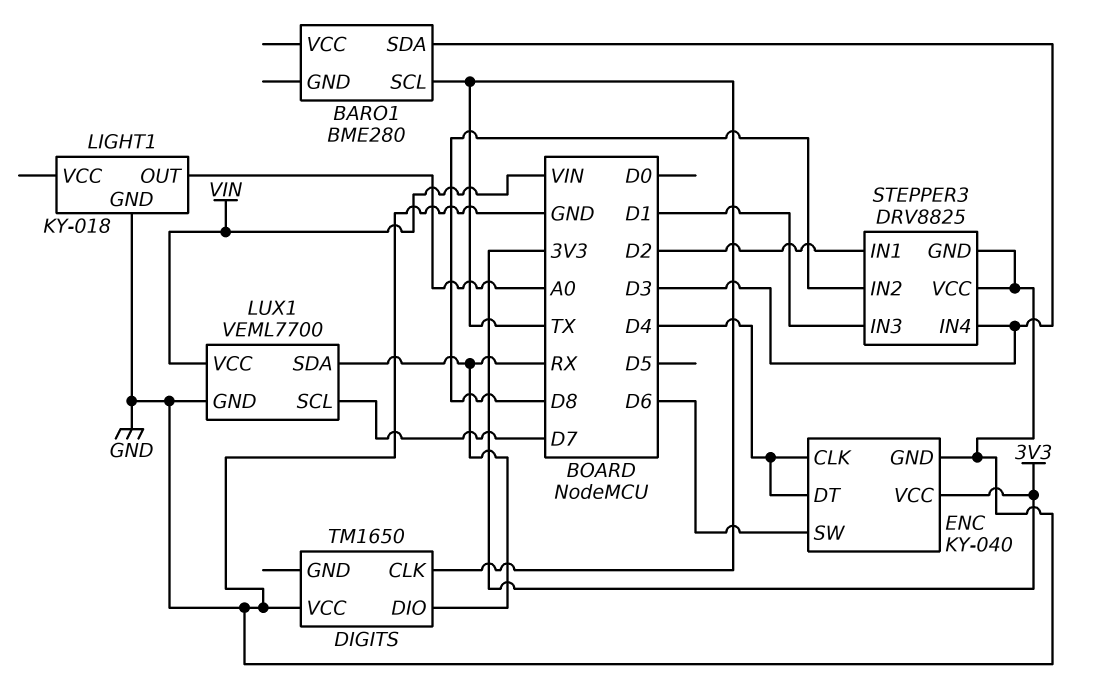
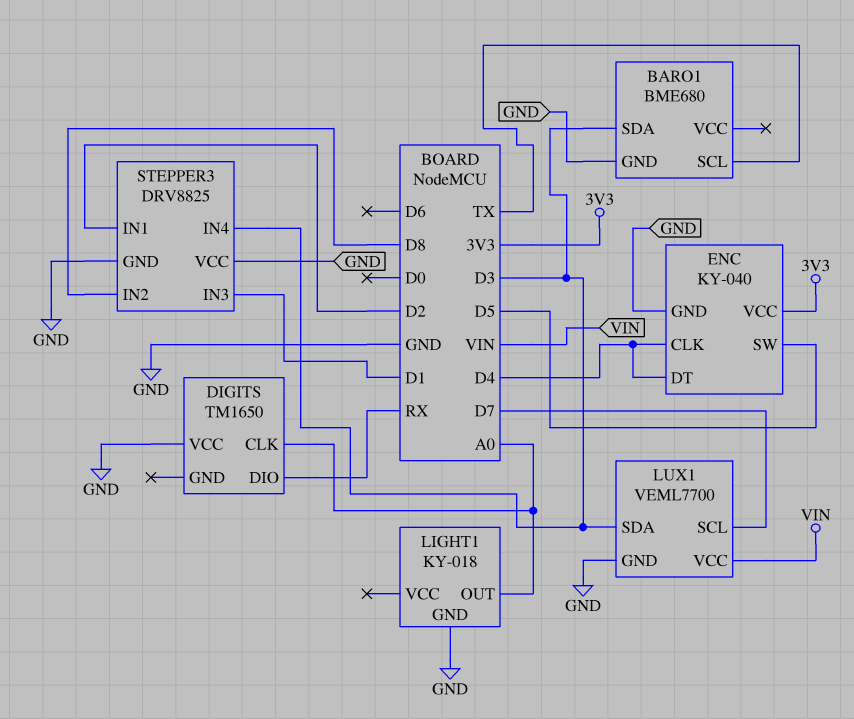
BARO1: BME280 -> BME680
BARO1 pin GND: none -> GND
DIGITS pin CLK: TX -> A0
ENC pin SW: D6 -> D5
LUX1 pin SDA: RX -> D3

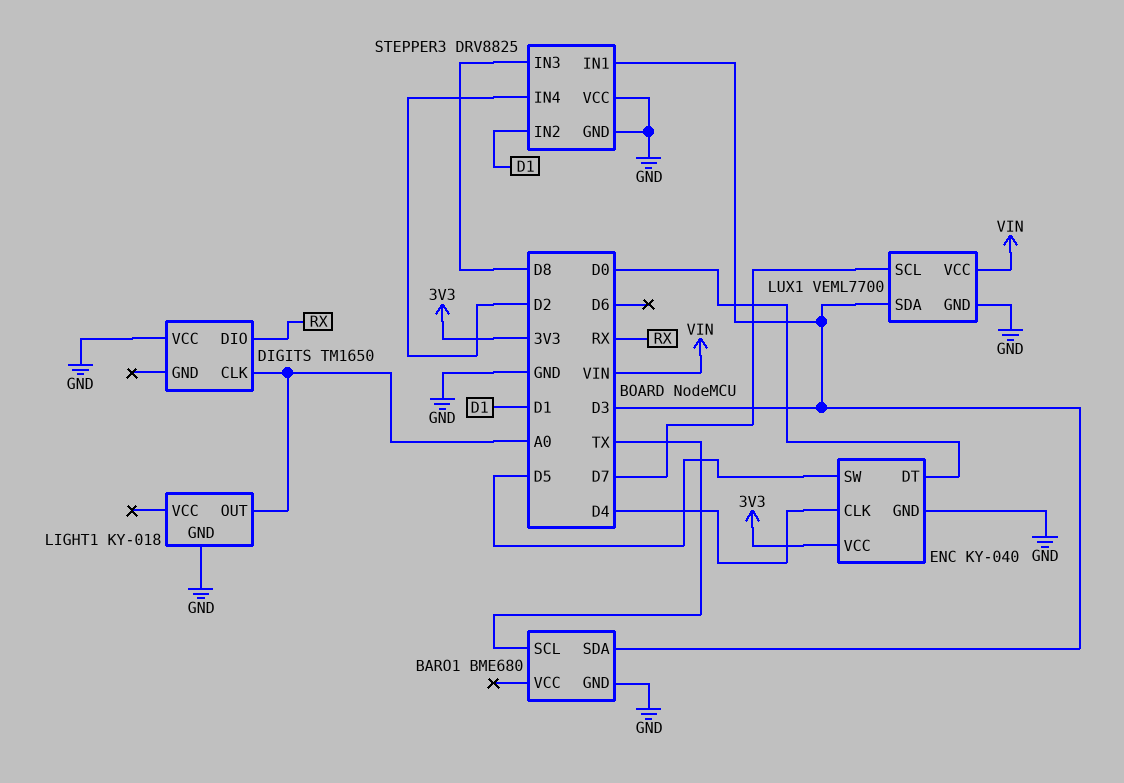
ENC pin DT: D4 -> D0
STEPPER3 pin IN1: D2 -> D3
STEPPER3 pin IN2: D8 -> D1
STEPPER3 pin IN3: D1 -> D8
STEPPER3 pin IN4: D3 -> D2

